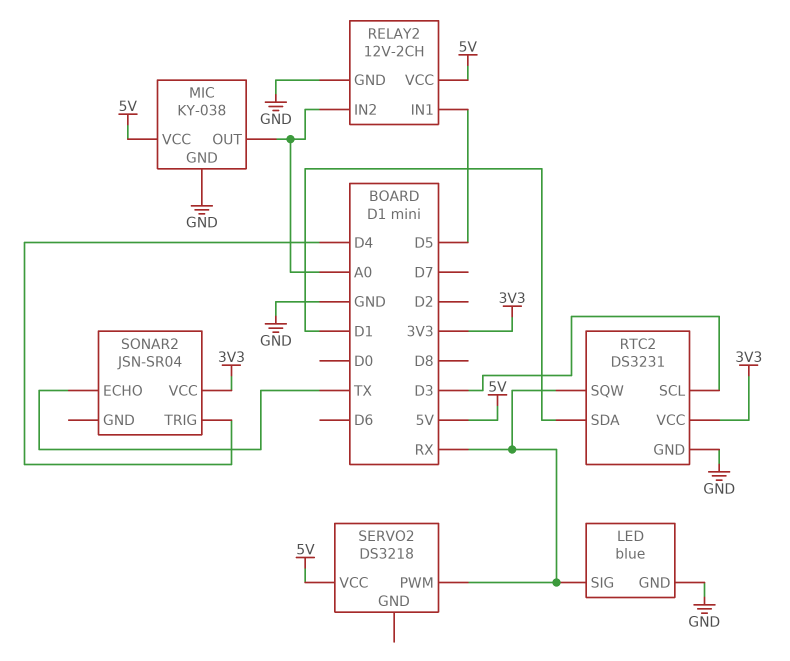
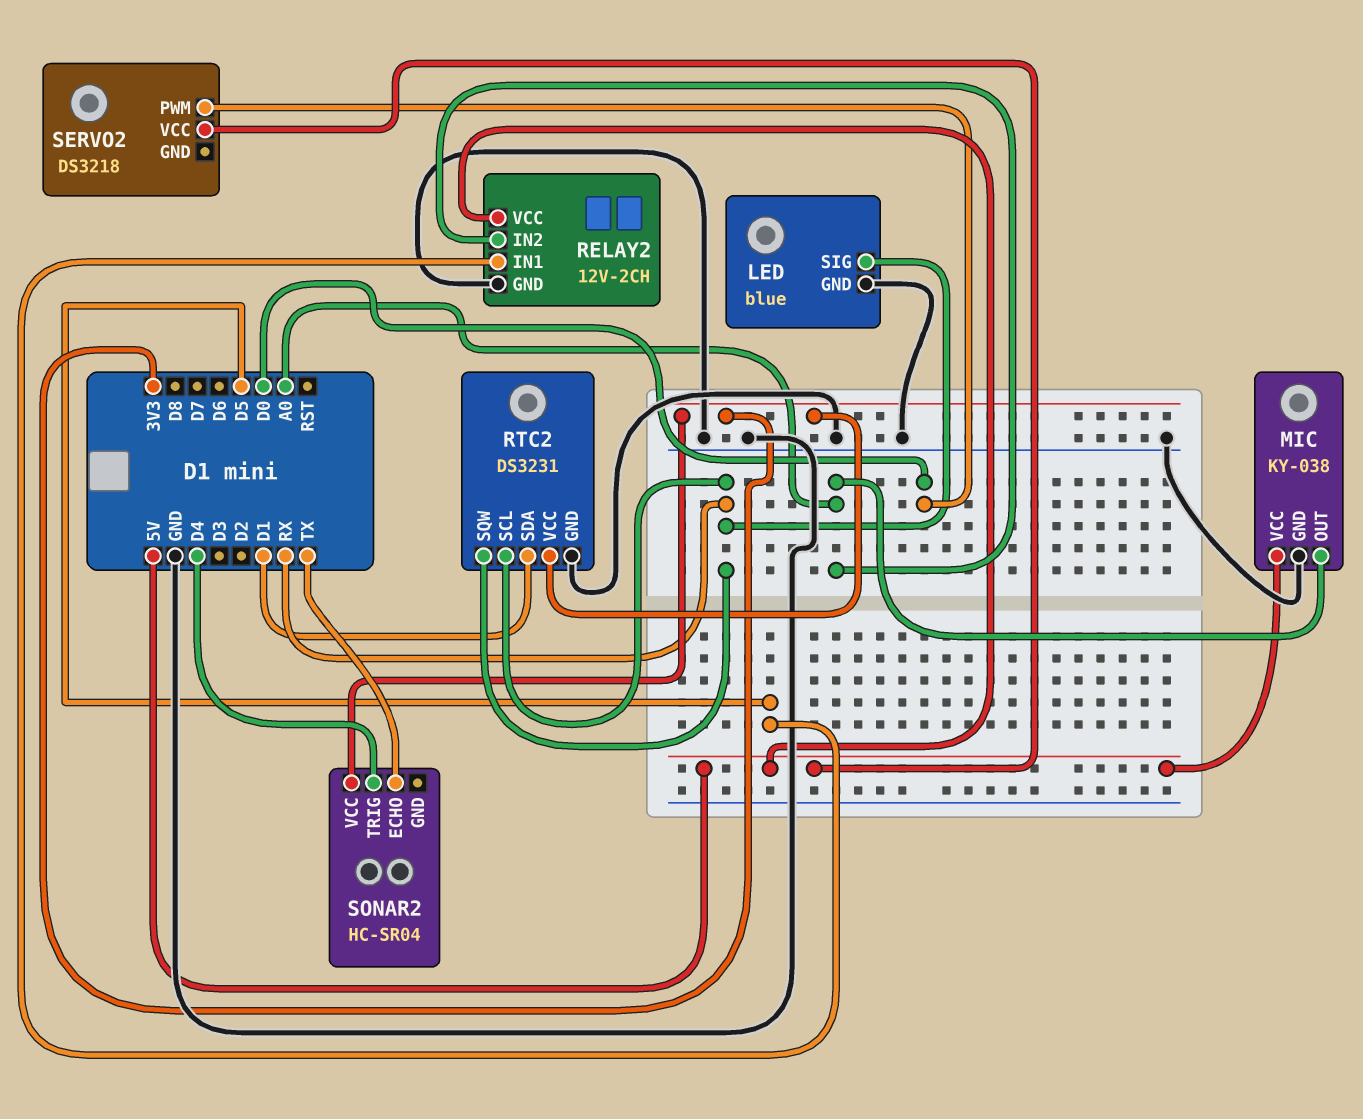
RTC2 pin SCL: D3 -> RX
SERVO2 pin PWM: RX -> D0
SONAR2: JSN-SR04 -> HC-SR04

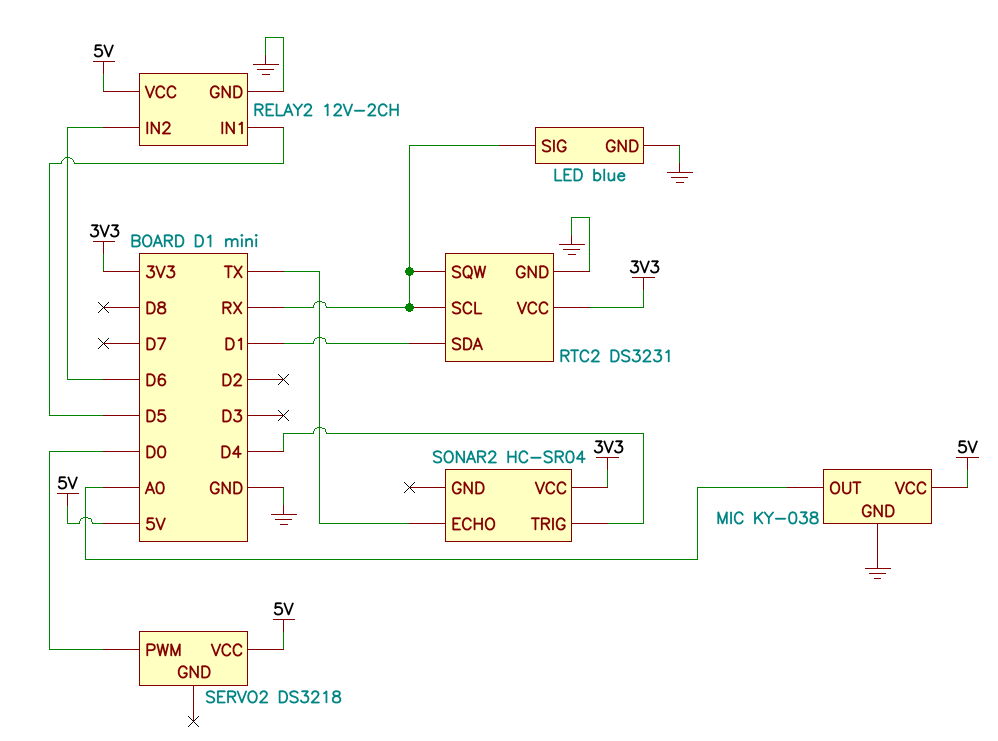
RELAY2 pin IN2: A0 -> D6

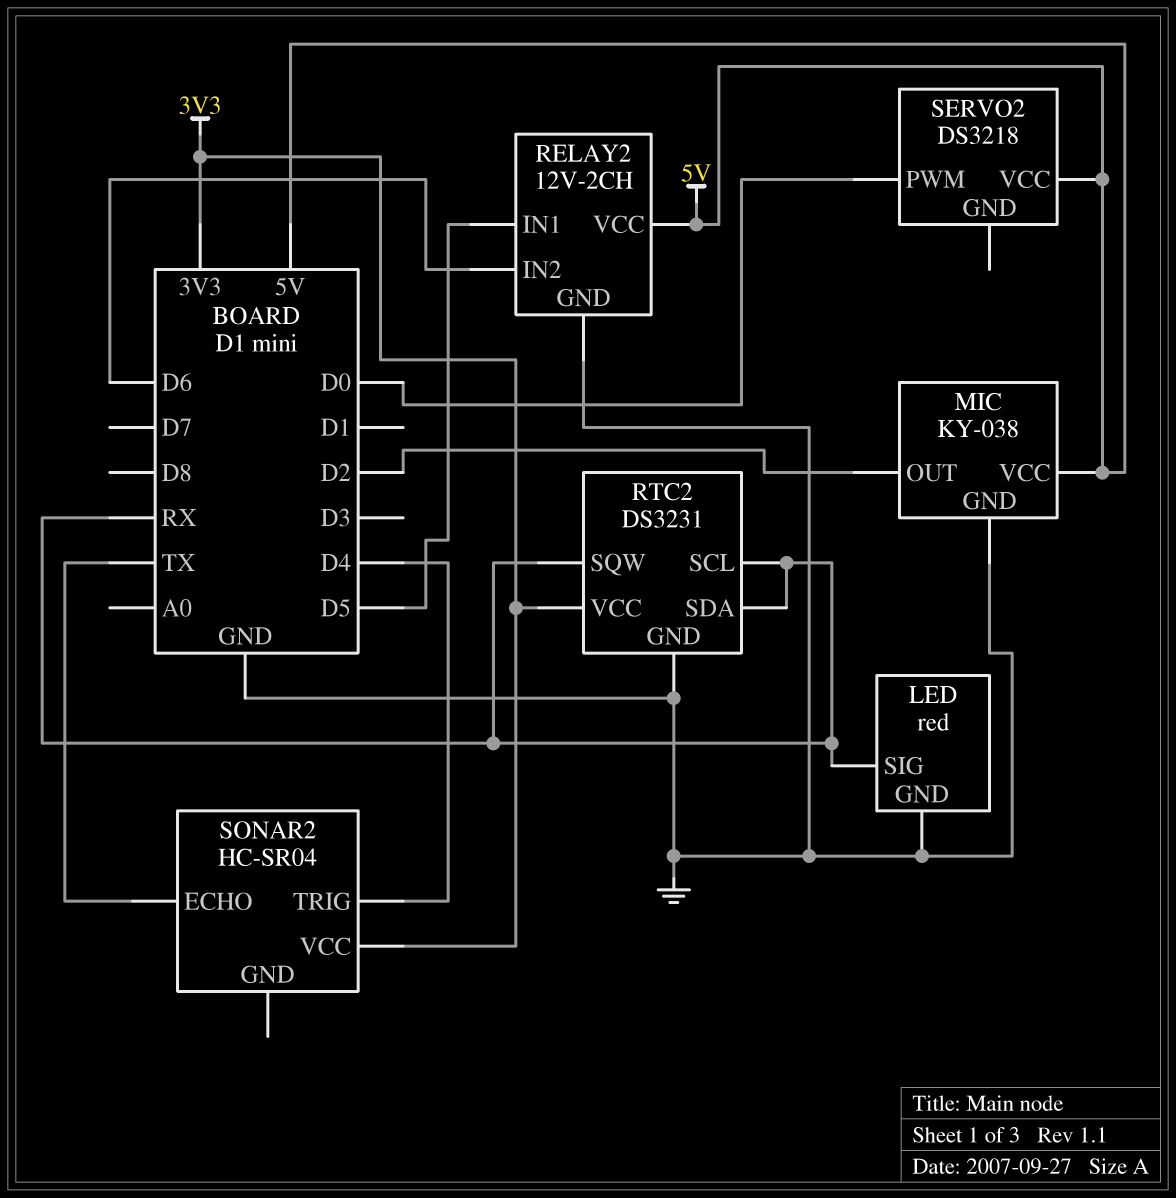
LED: blue -> red
MIC pin OUT: A0 -> D2
RTC2 pin SDA: D1 -> RX

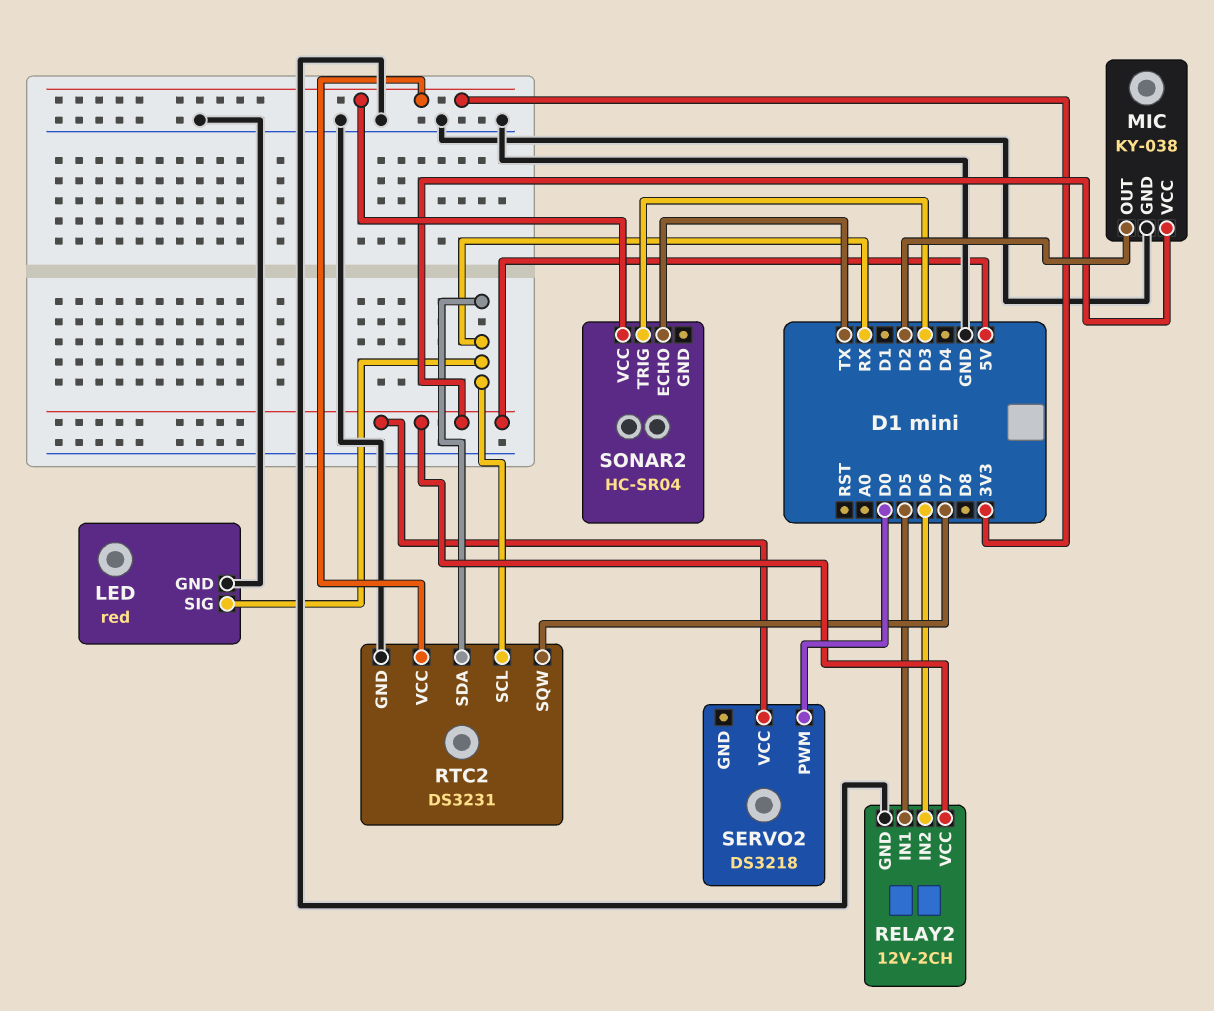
RTC2 pin SQW: RX -> D7
SONAR2 pin TRIG: D4 -> D3

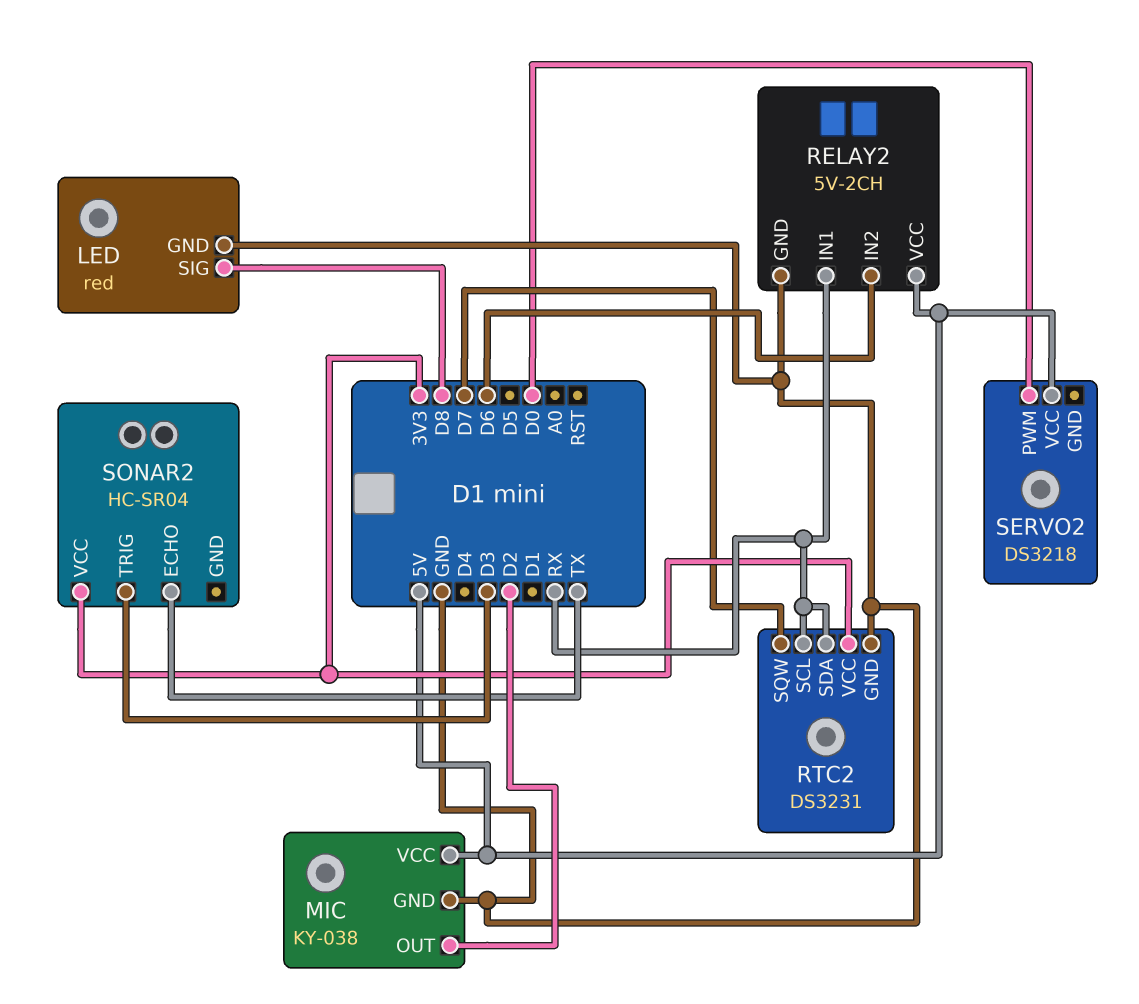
LED pin SIG: RX -> D8
RELAY2: 12V-2CH -> 5V-2CH
RELAY2 pin IN1: D5 -> RX

